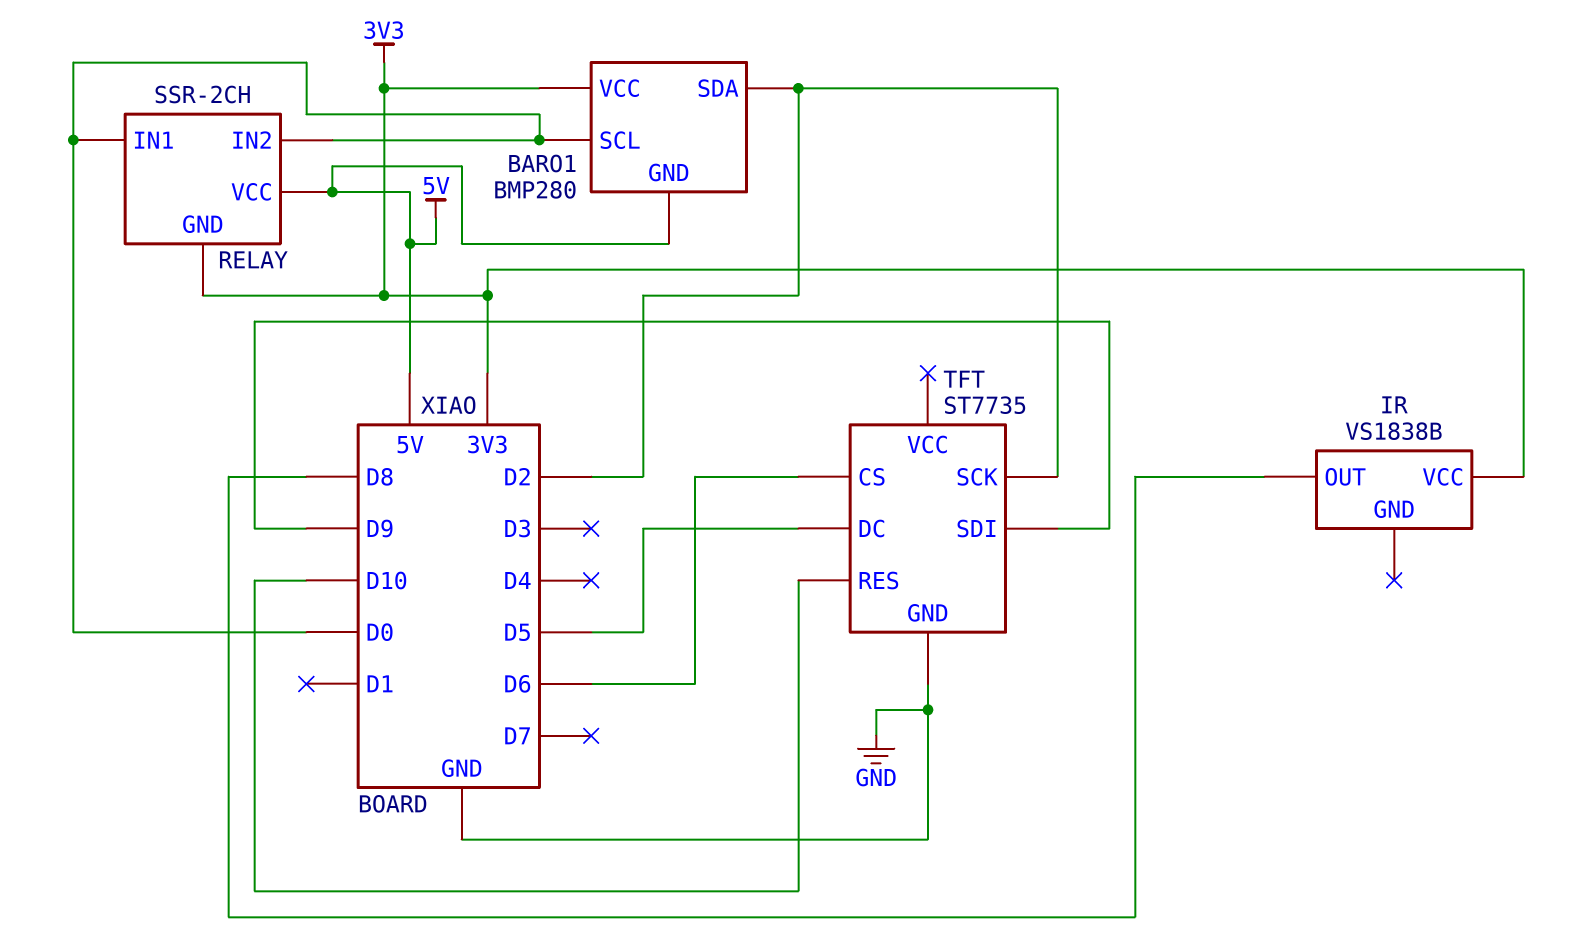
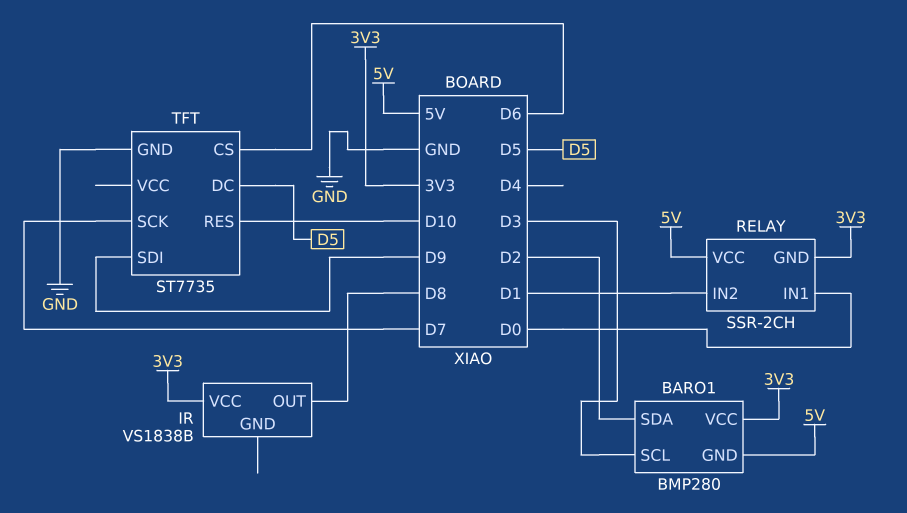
BARO1 pin SCL: D0 -> D3
RELAY pin IN2: D0 -> D1
TFT pin SCK: D2 -> D7

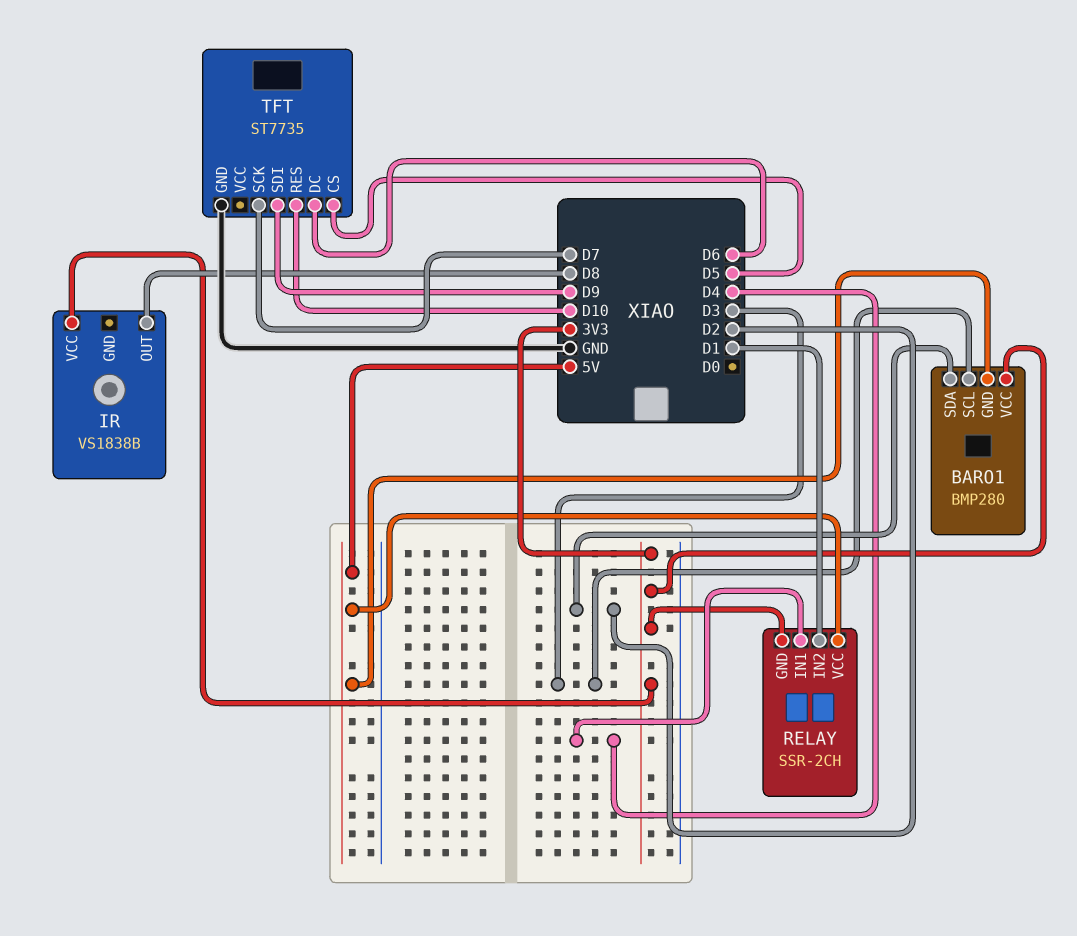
RELAY pin IN1: D0 -> D4
TFT pin CS: D6 -> D5
TFT pin DC: D5 -> D6

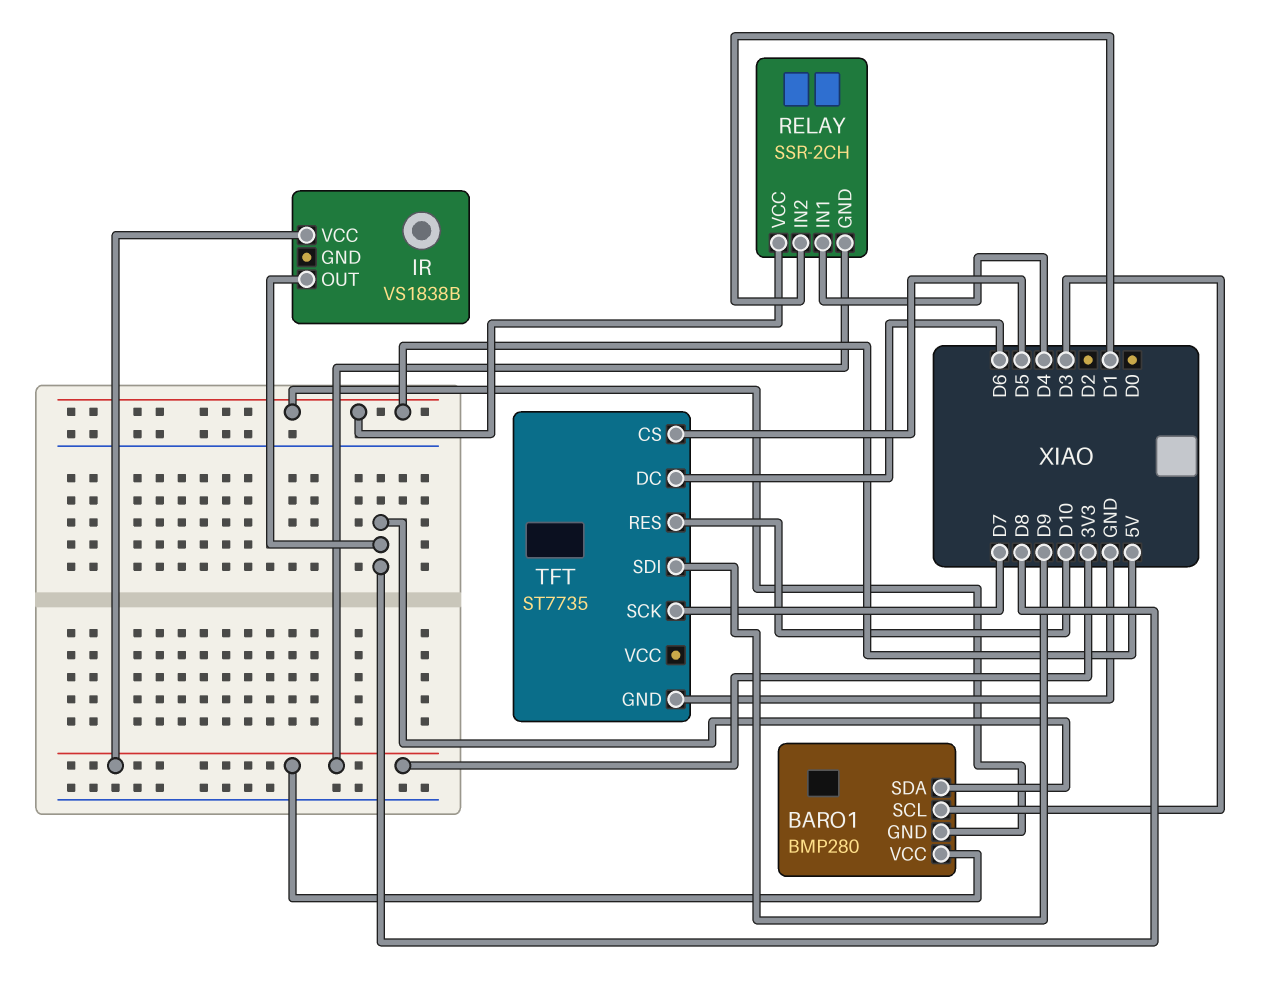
BARO1 pin SDA: D2 -> D8

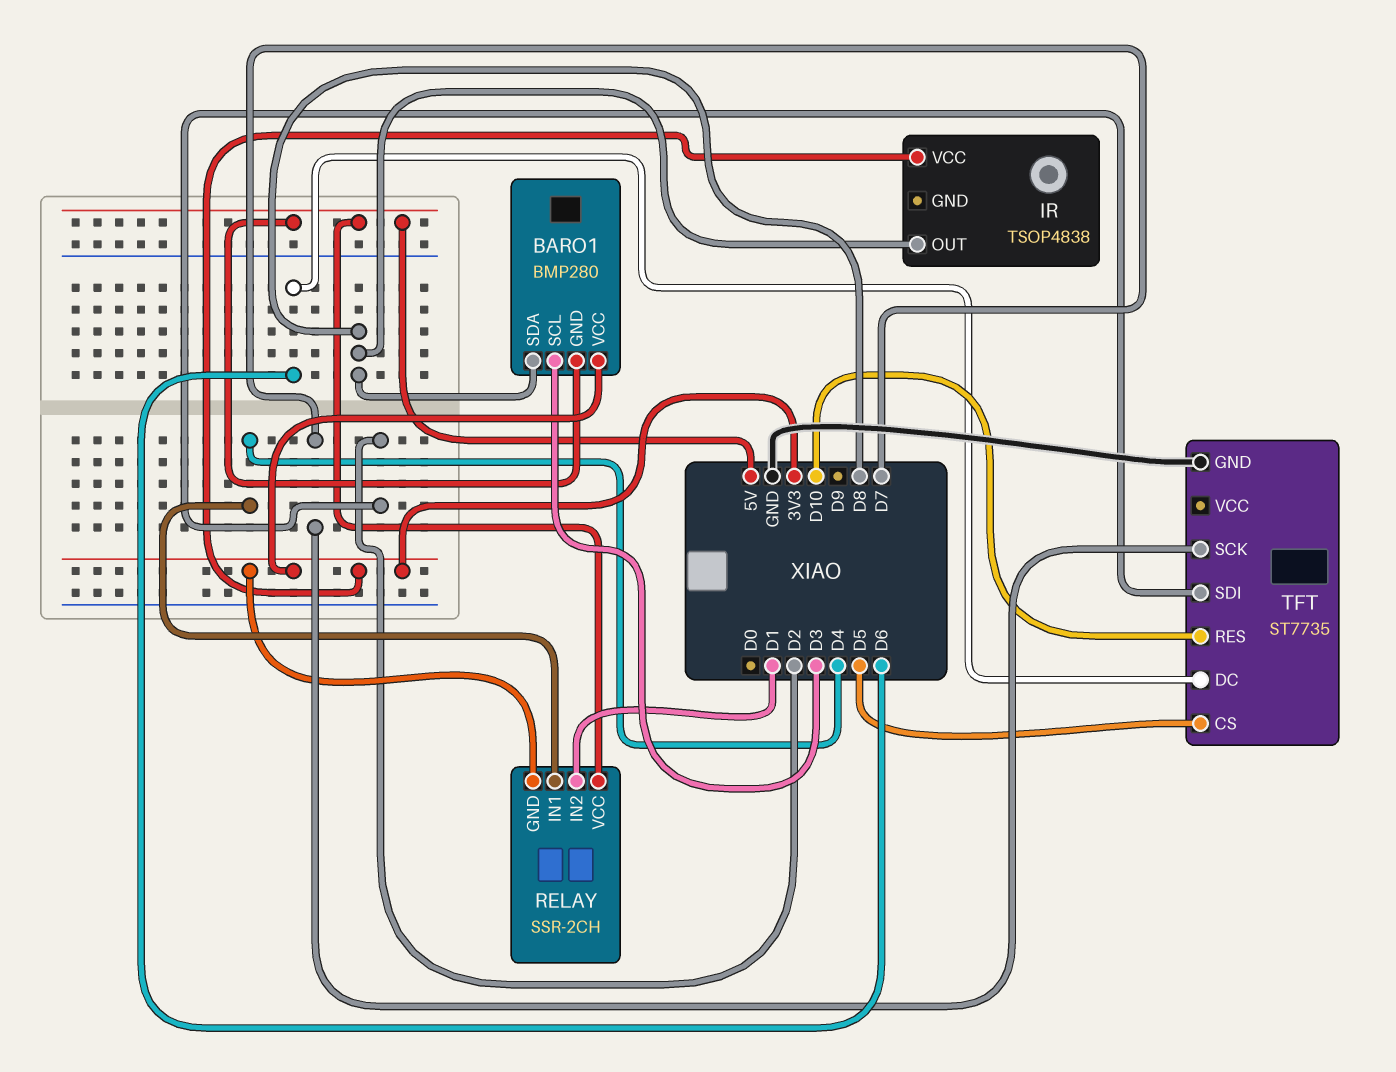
IR: VS1838B -> TSOP4838
TFT pin SDI: D9 -> D2

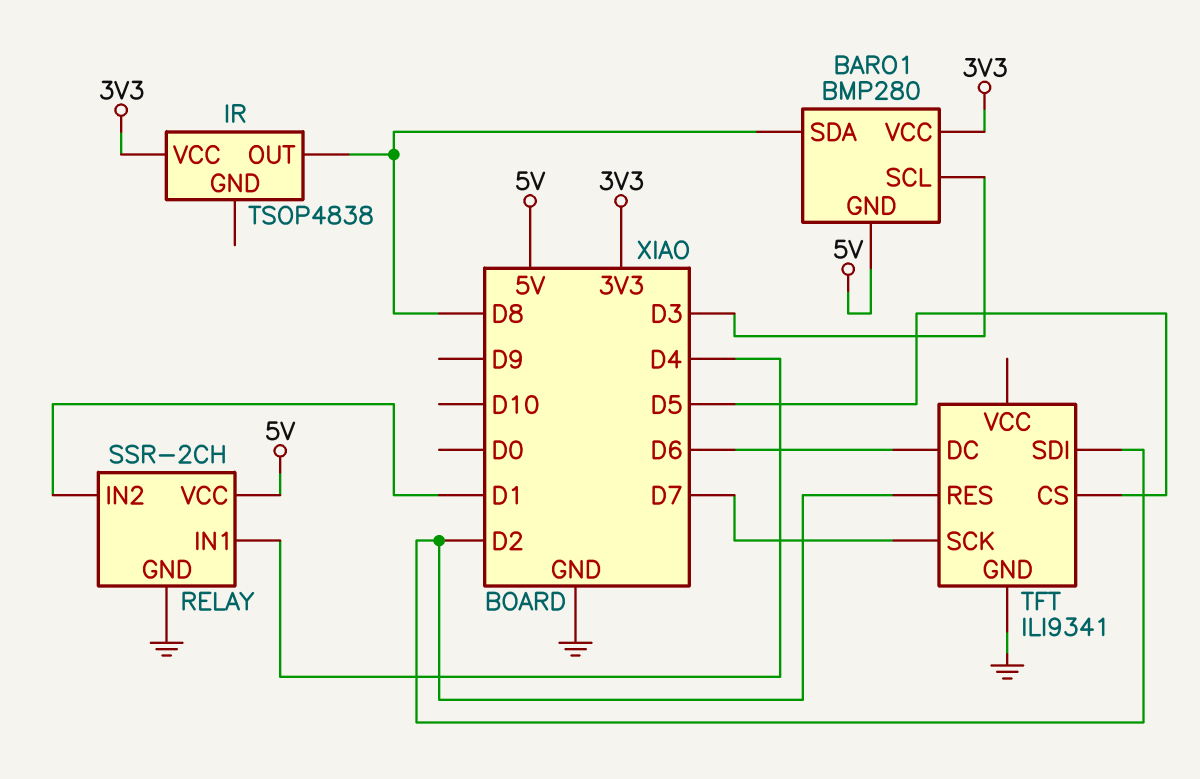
RELAY pin GND: 3V3 -> GND
TFT: ST7735 -> ILI9341
TFT pin RES: D10 -> D2

